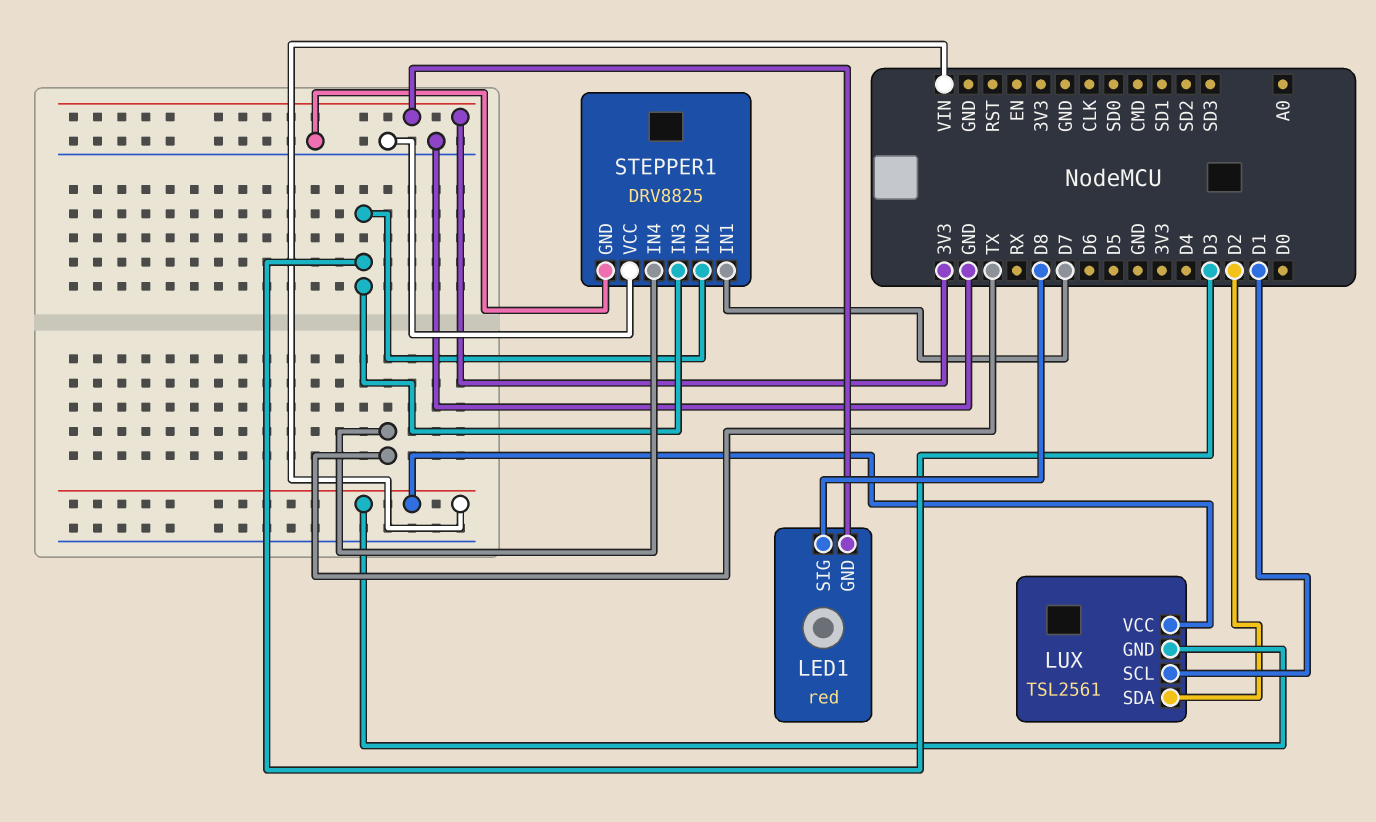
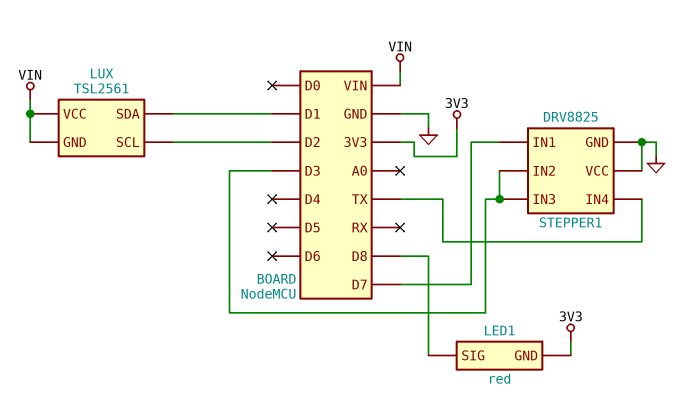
LUX pin SCL: D1 -> D2
LUX pin SDA: D2 -> D1

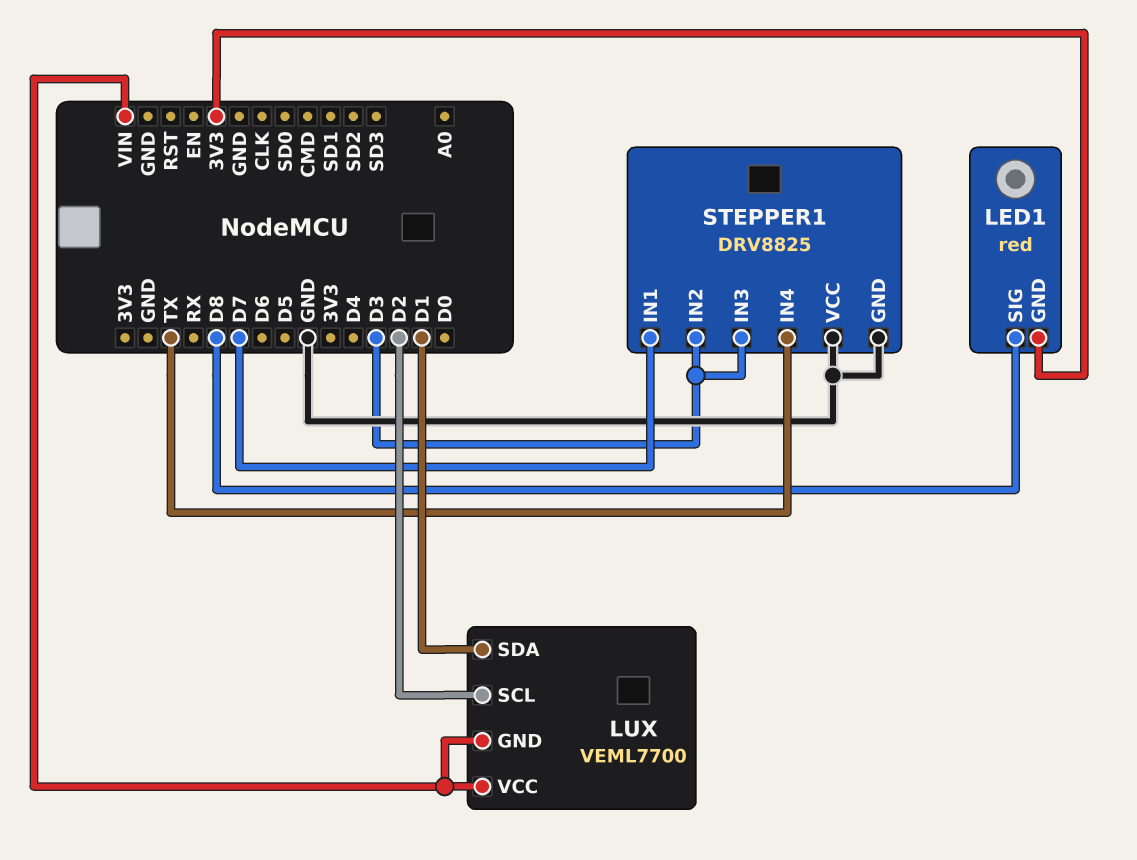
LUX: TSL2561 -> VEML7700

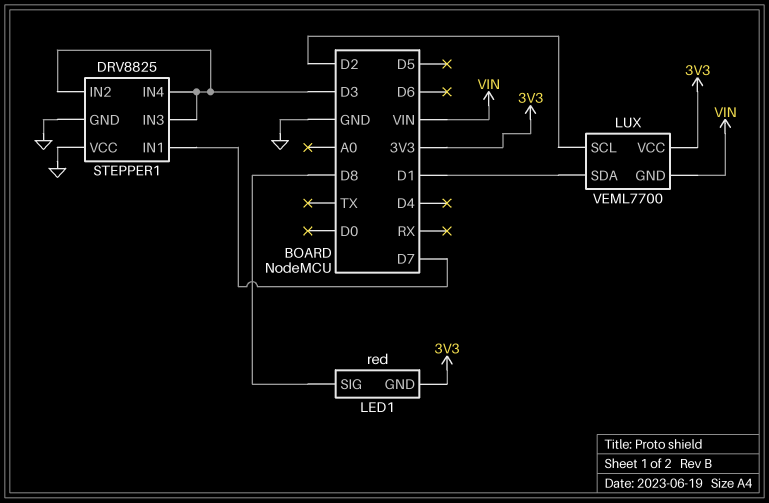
LUX pin VCC: VIN -> 3V3
STEPPER1 pin IN4: TX -> D3

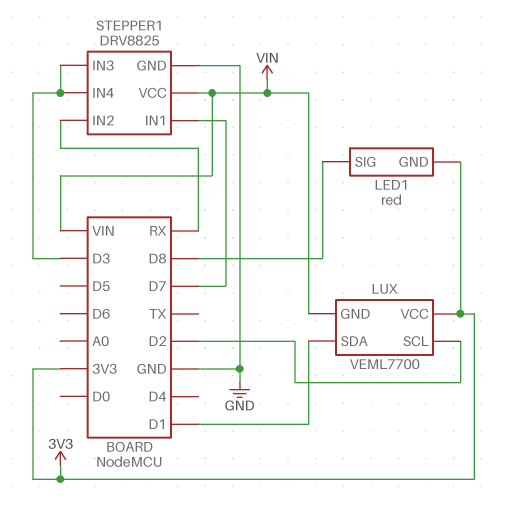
STEPPER1 pin IN2: D3 -> RX
STEPPER1 pin VCC: GND -> VIN

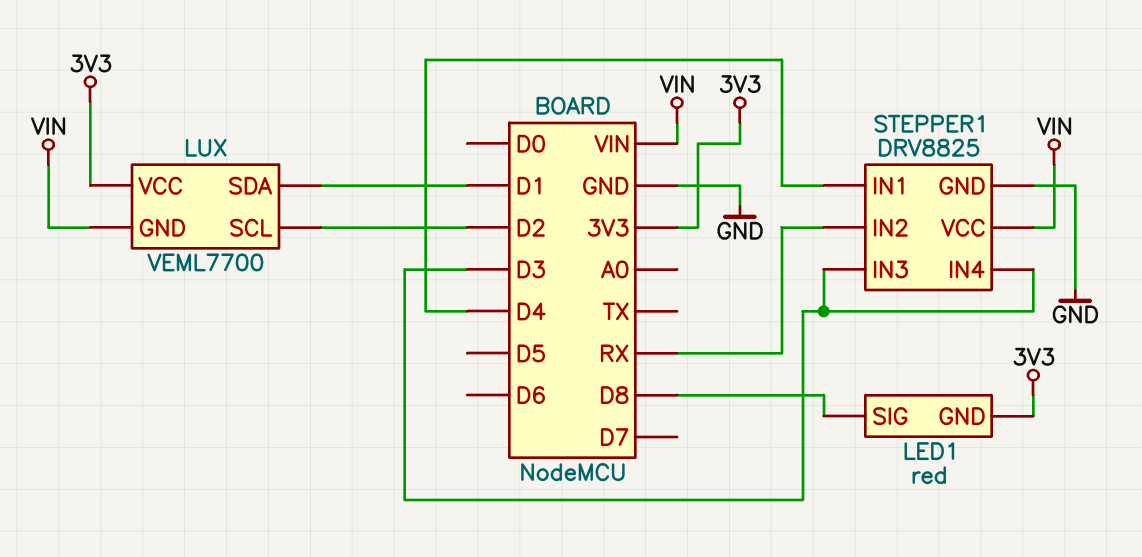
STEPPER1 pin IN1: D7 -> D4

